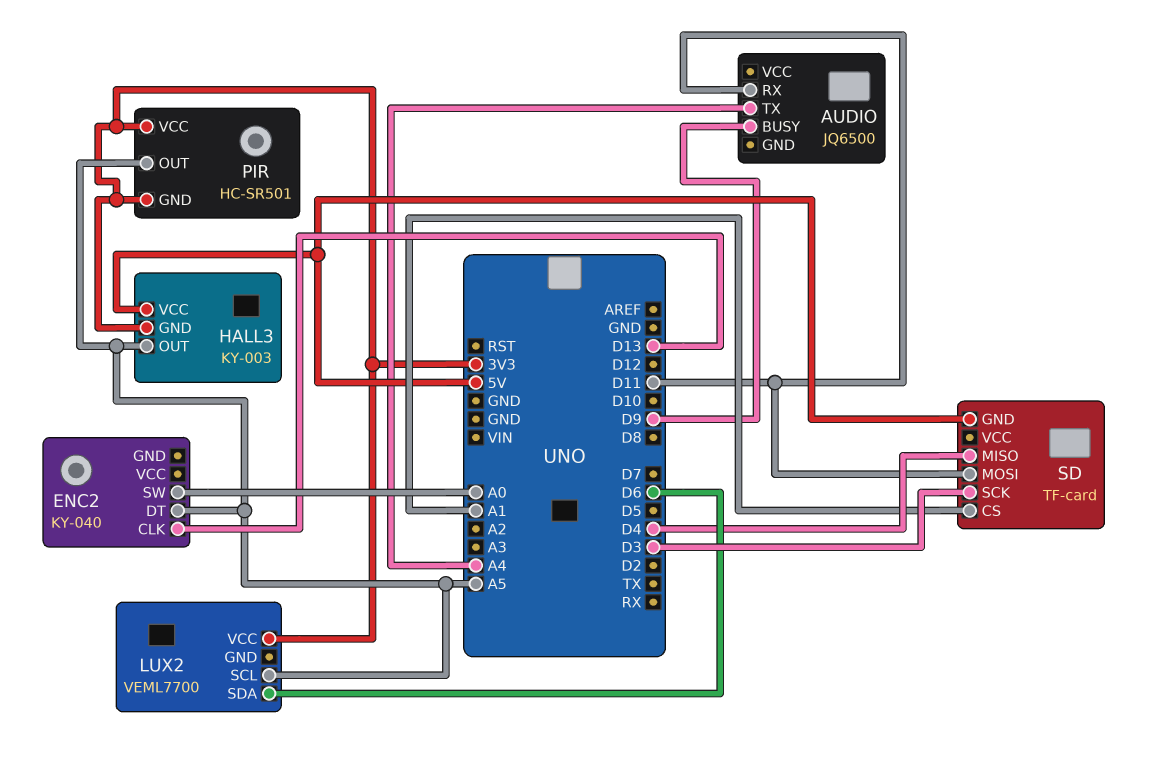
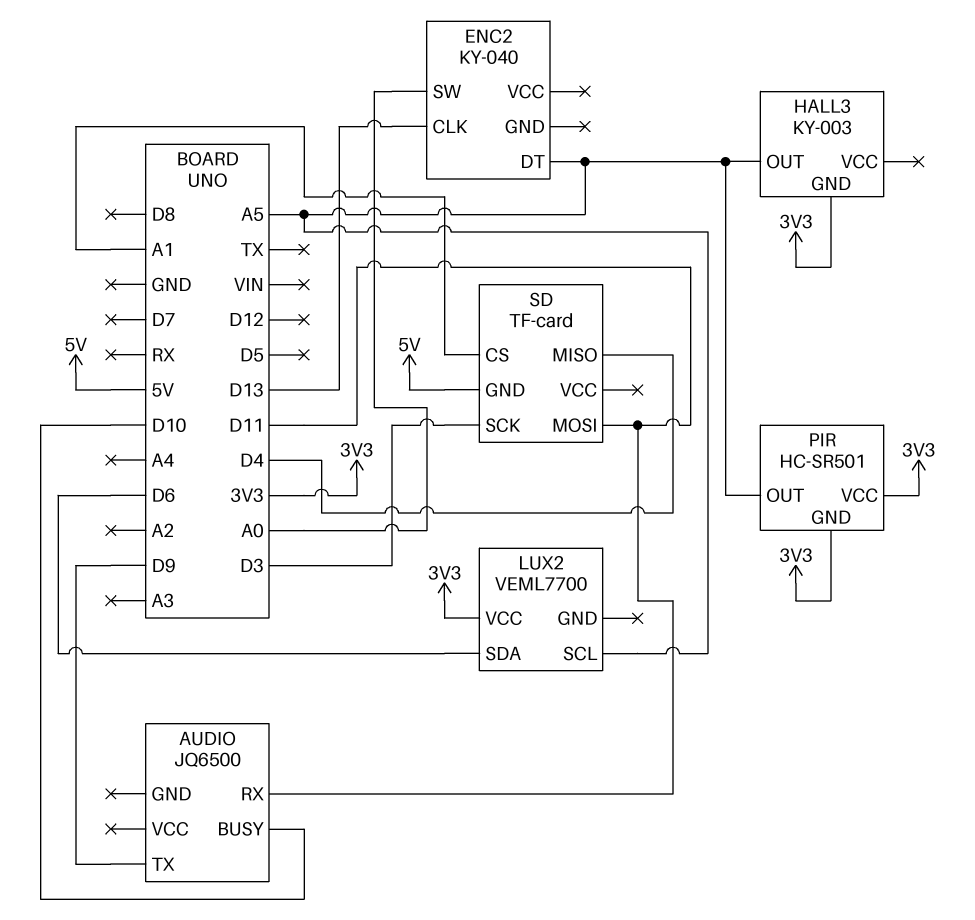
AUDIO pin BUSY: D9 -> D10
AUDIO pin TX: A4 -> D9
HALL3 pin VCC: 5V -> none

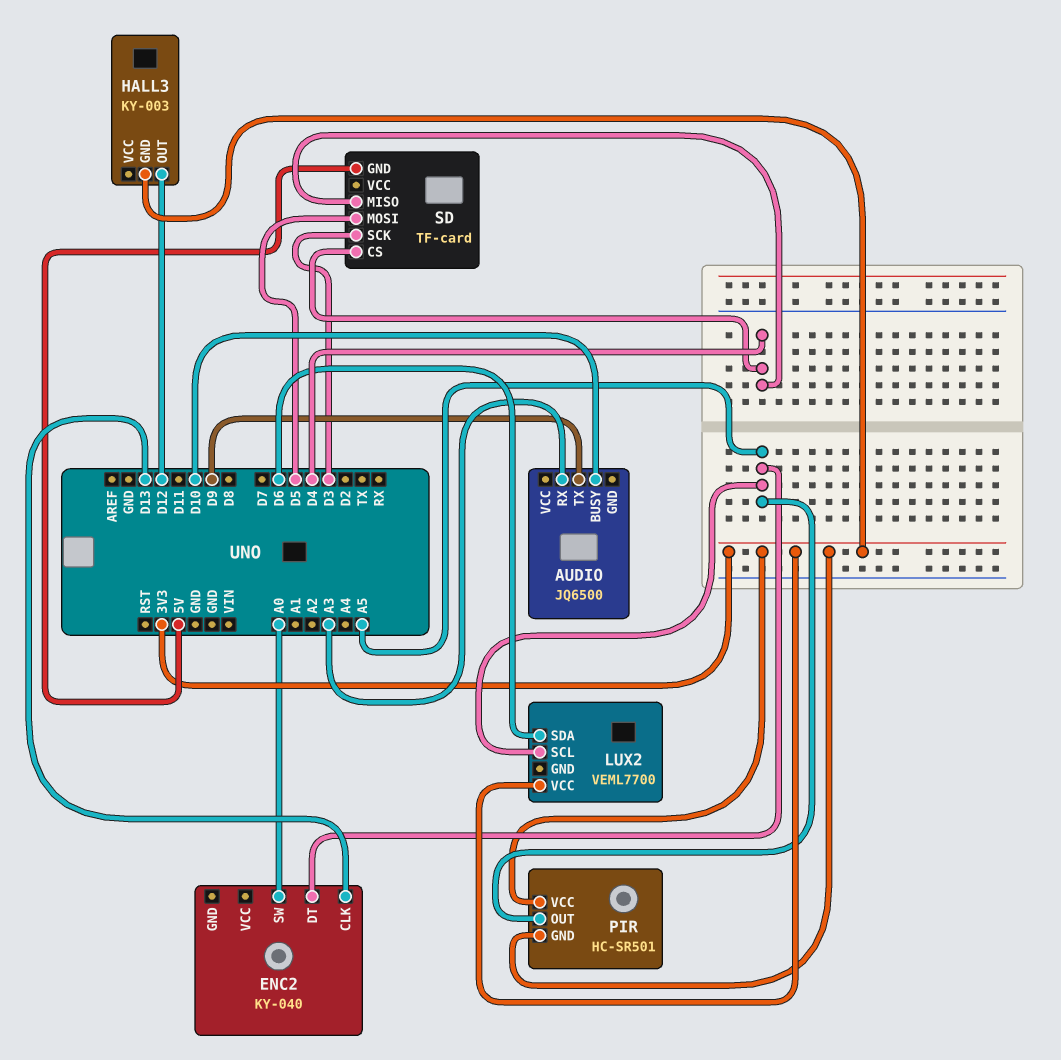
AUDIO pin RX: D11 -> A3
HALL3 pin OUT: A5 -> D12
SD pin CS: A1 -> D4
SD pin MOSI: D11 -> D5

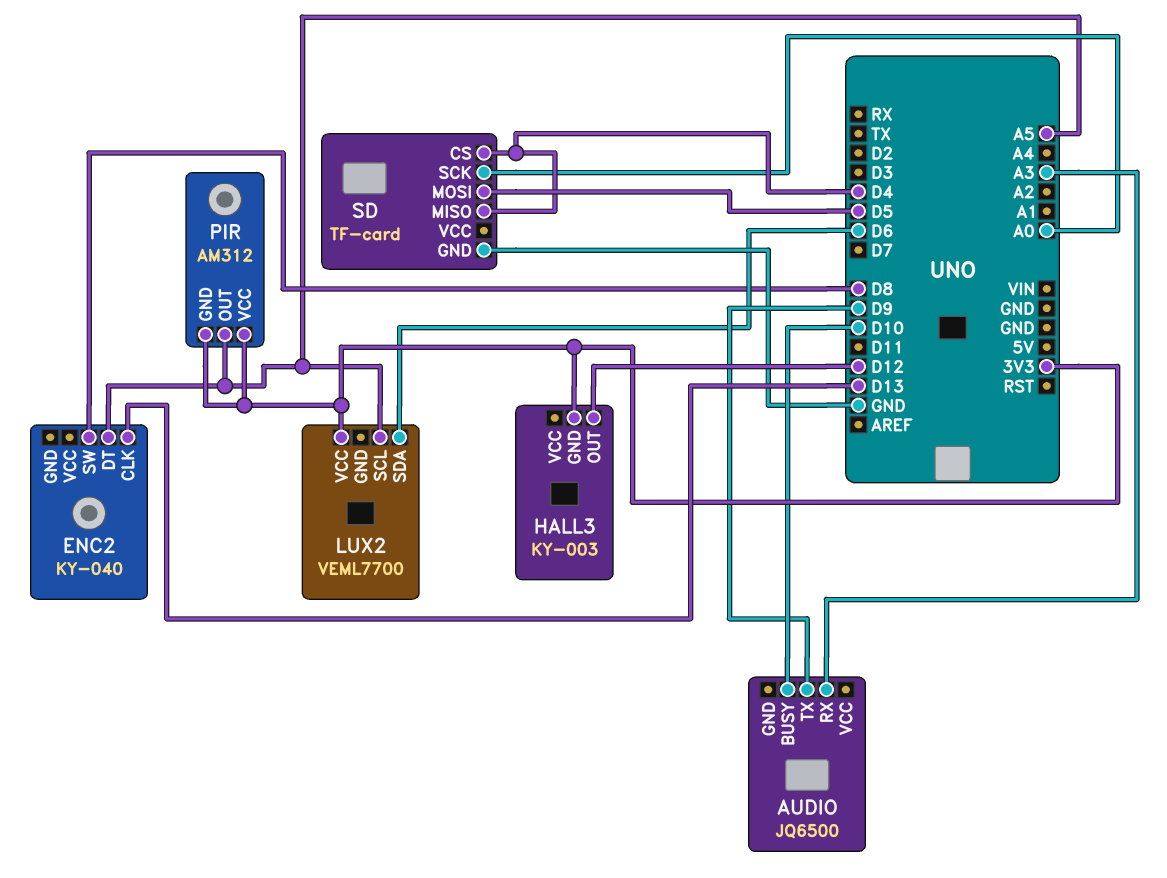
ENC2 pin SW: A0 -> D8
PIR: HC-SR501 -> AM312
SD pin GND: 5V -> GND
SD pin SCK: D3 -> A0

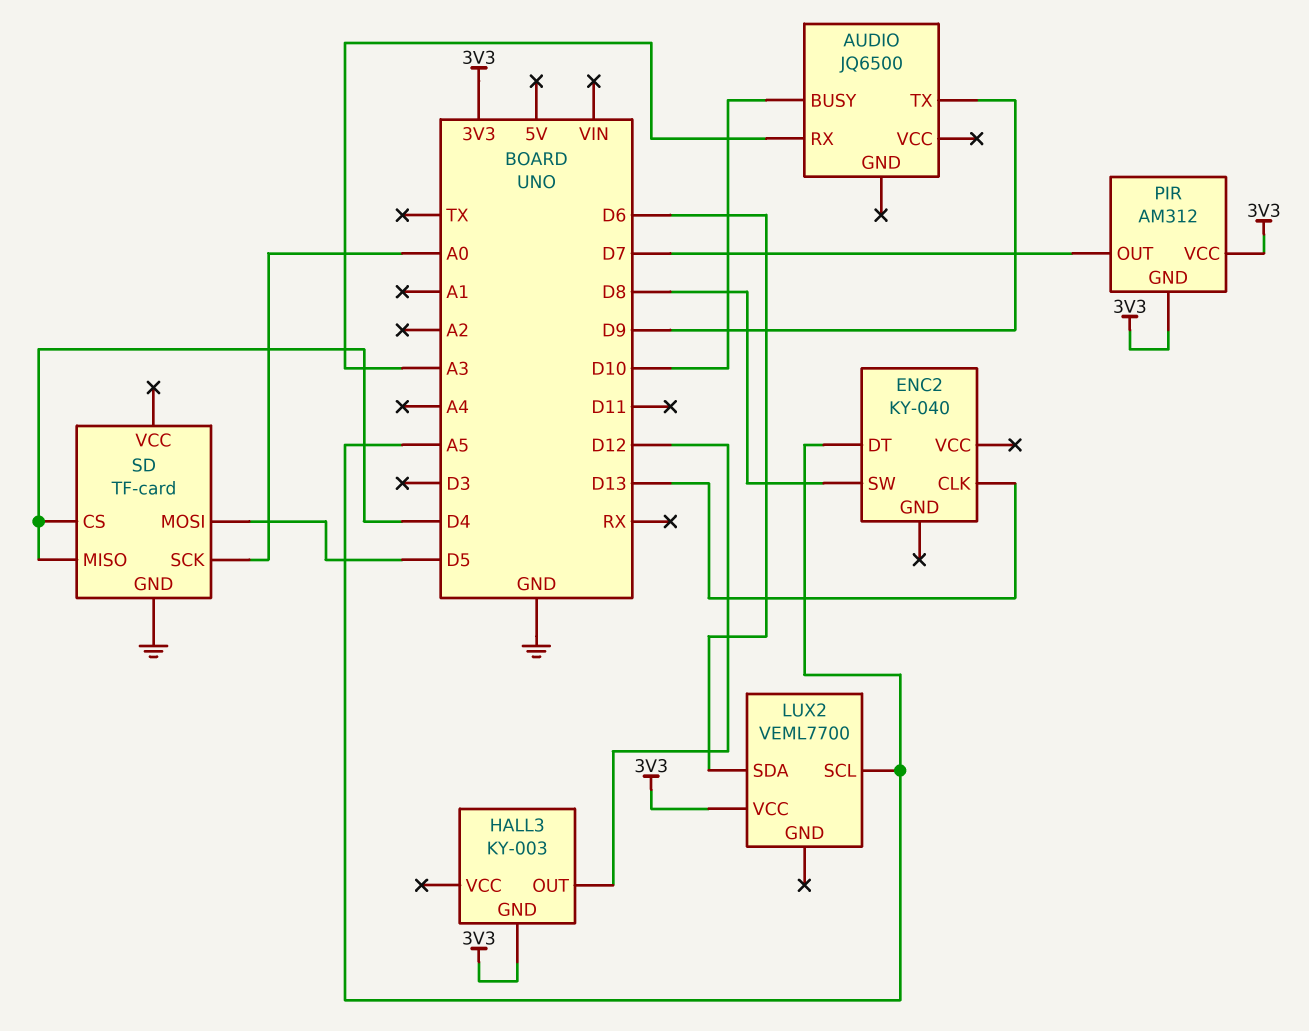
PIR pin OUT: A5 -> D7

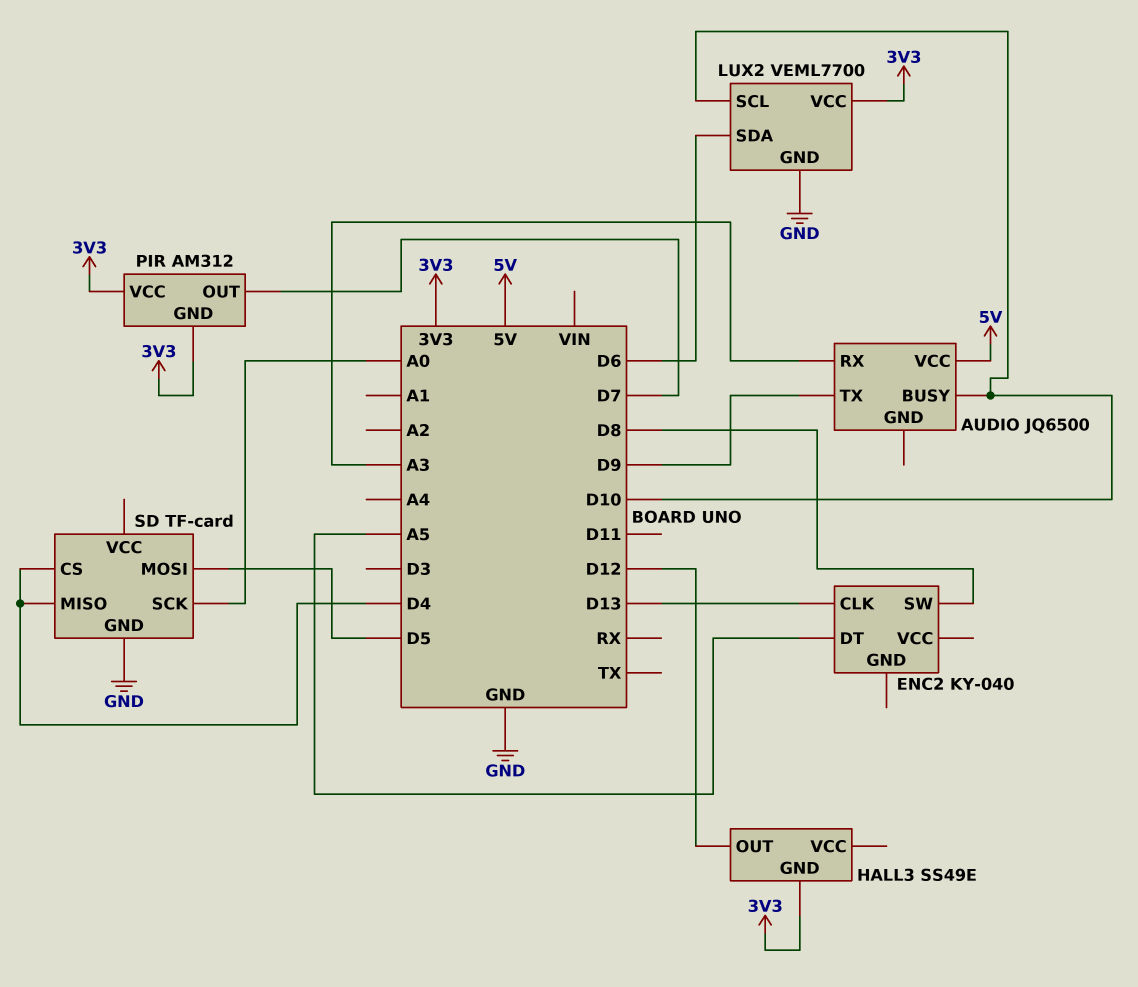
AUDIO pin VCC: none -> 5V
HALL3: KY-003 -> SS49E
LUX2 pin GND: none -> GND
LUX2 pin SCL: A5 -> D10

